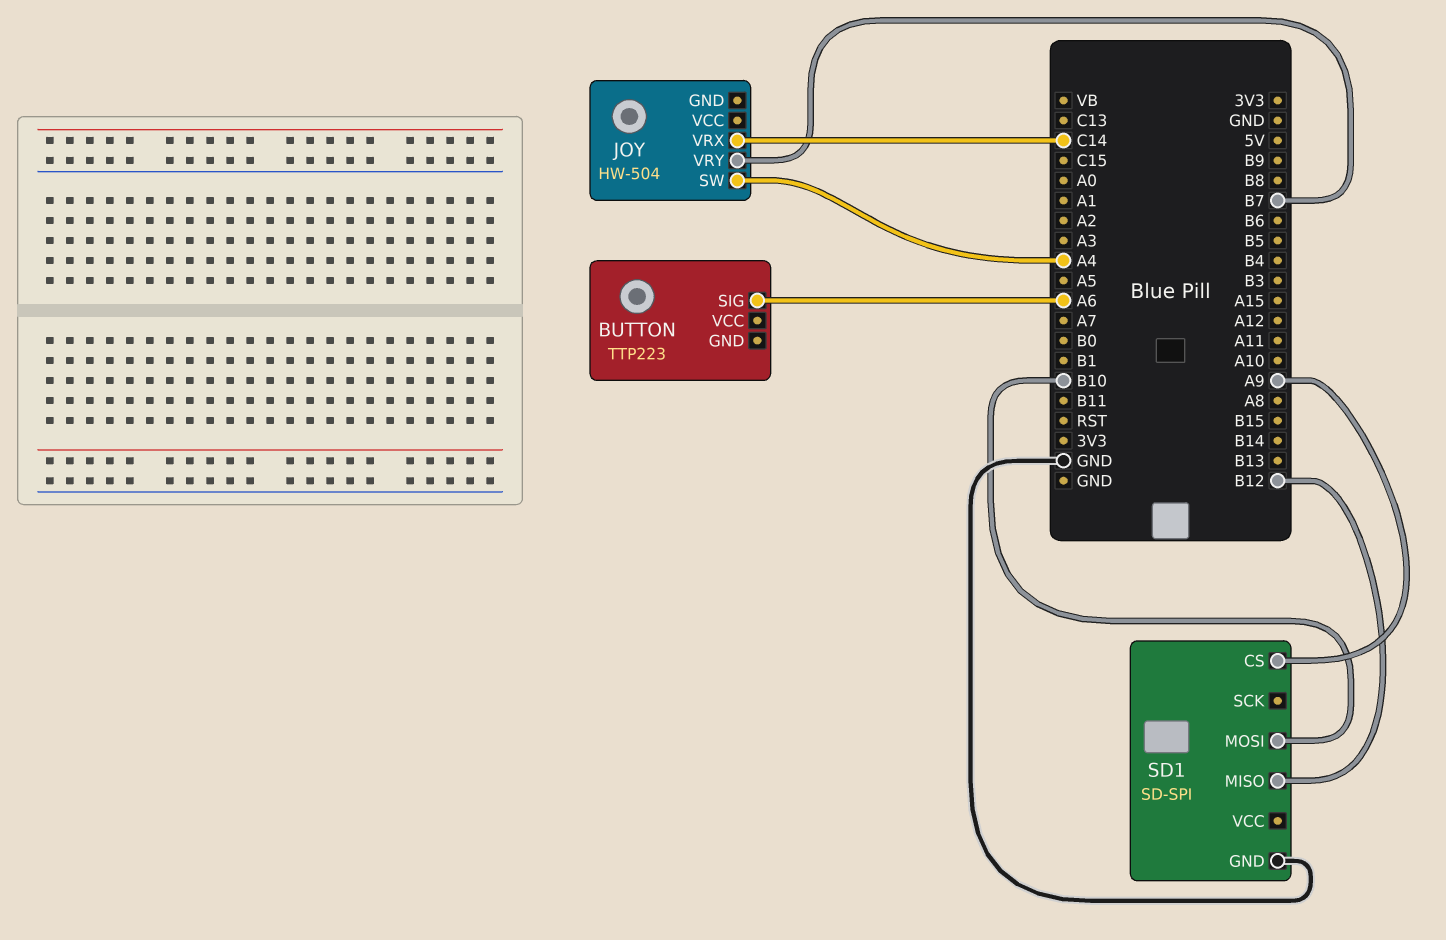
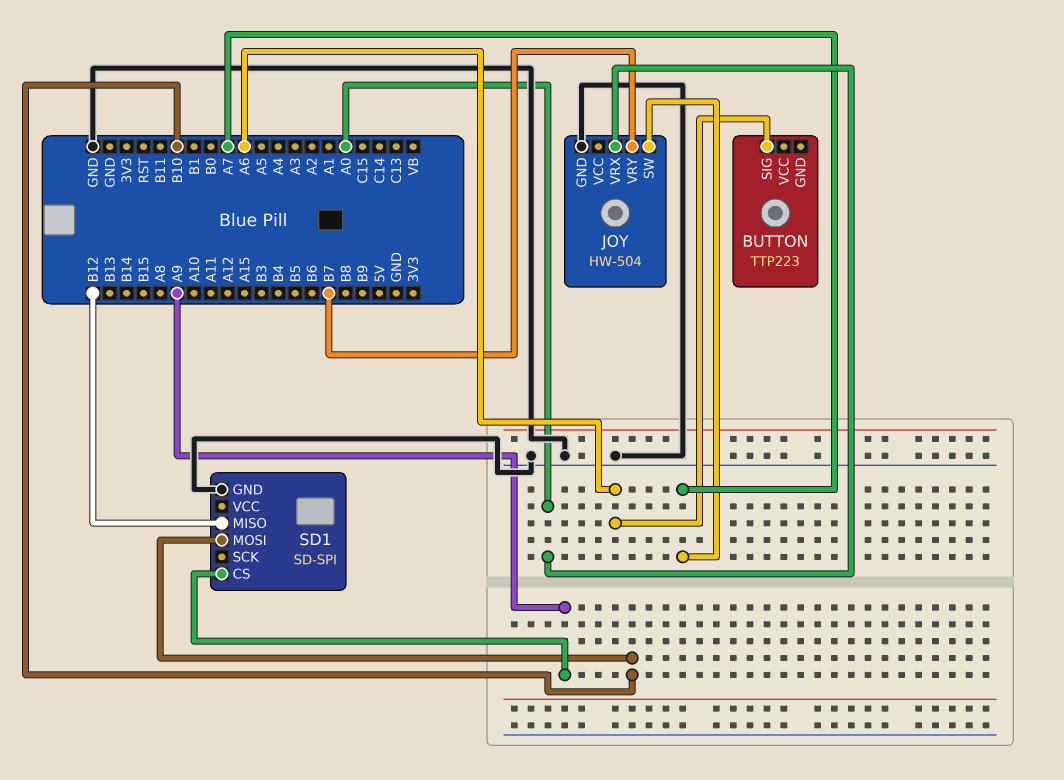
JOY pin GND: none -> GND
JOY pin SW: A4 -> A7
JOY pin VRX: C14 -> A0

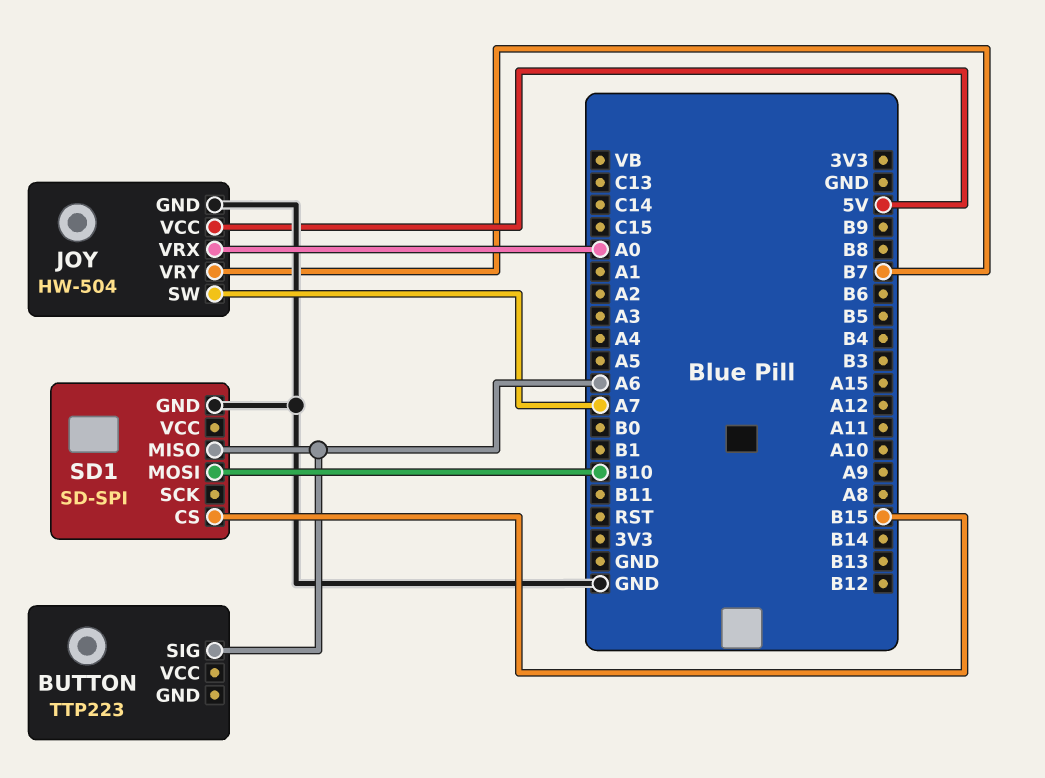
JOY pin VCC: none -> 5V
SD1 pin CS: A9 -> B15
SD1 pin MISO: B12 -> A6

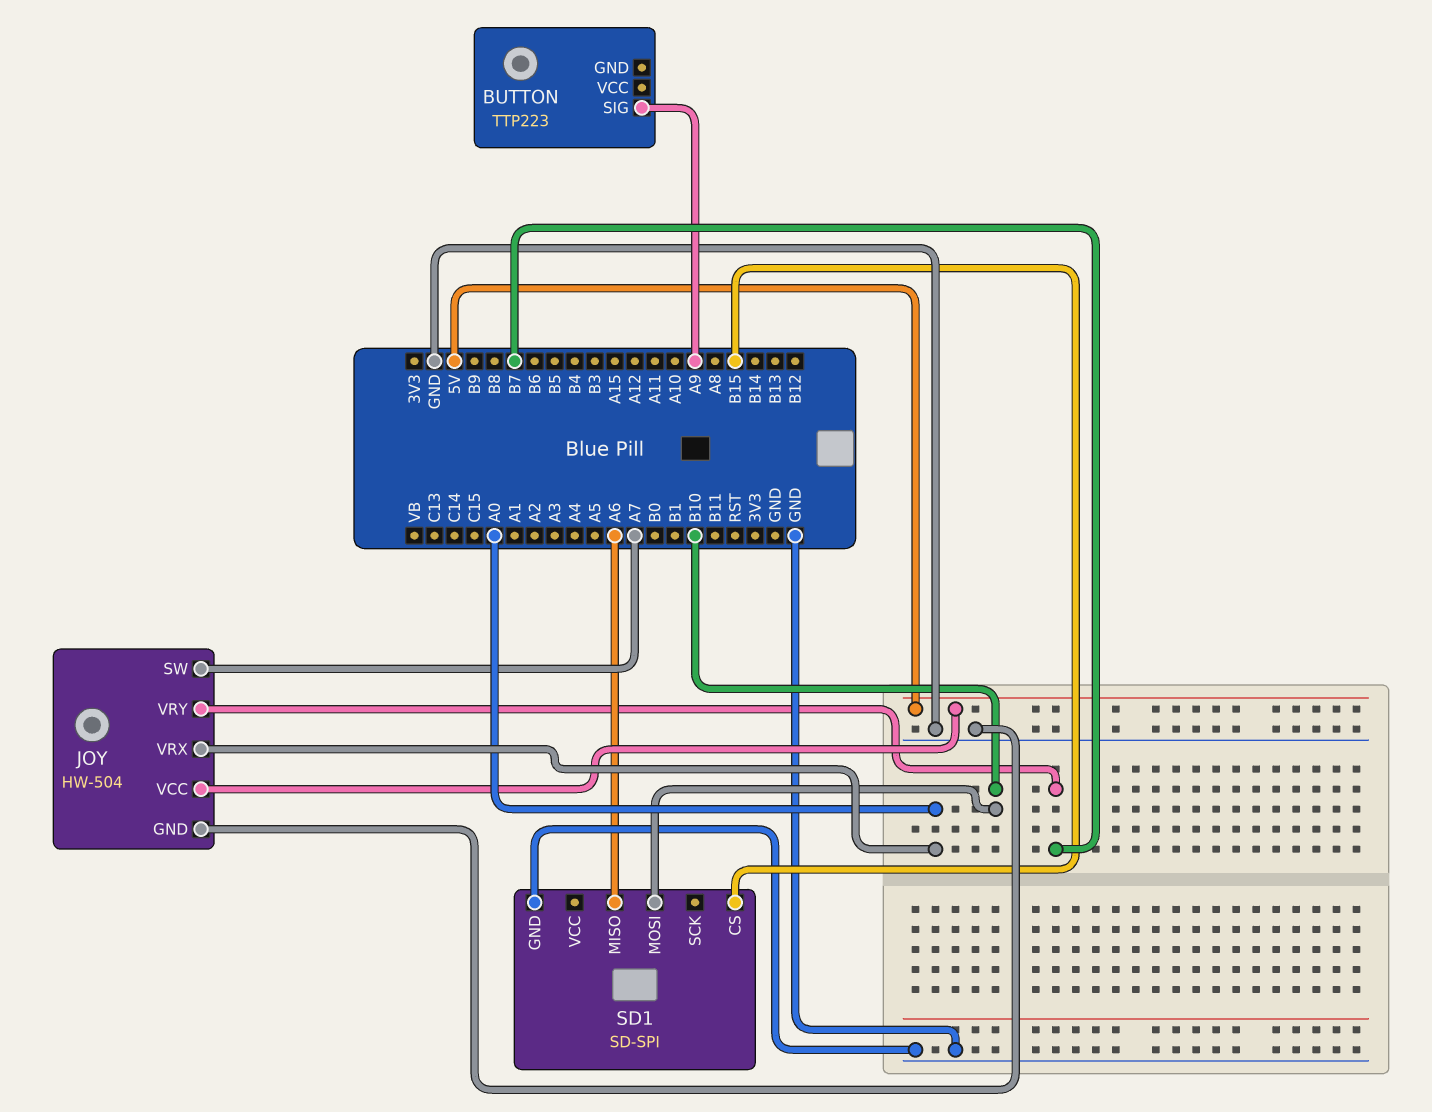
BUTTON pin SIG: A6 -> A9

